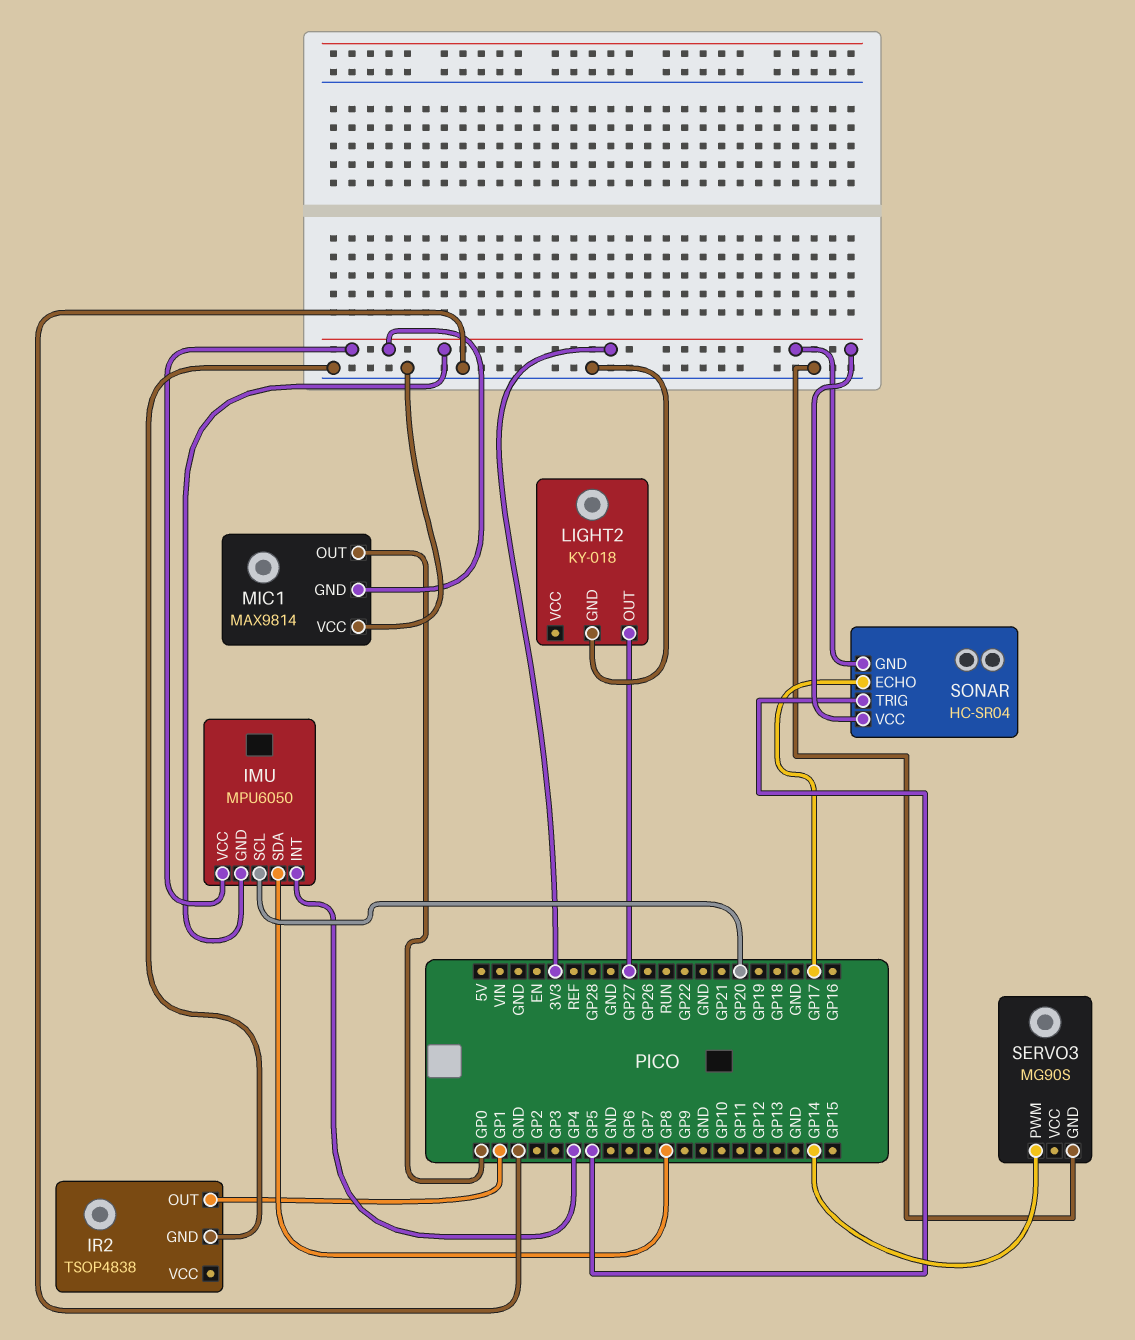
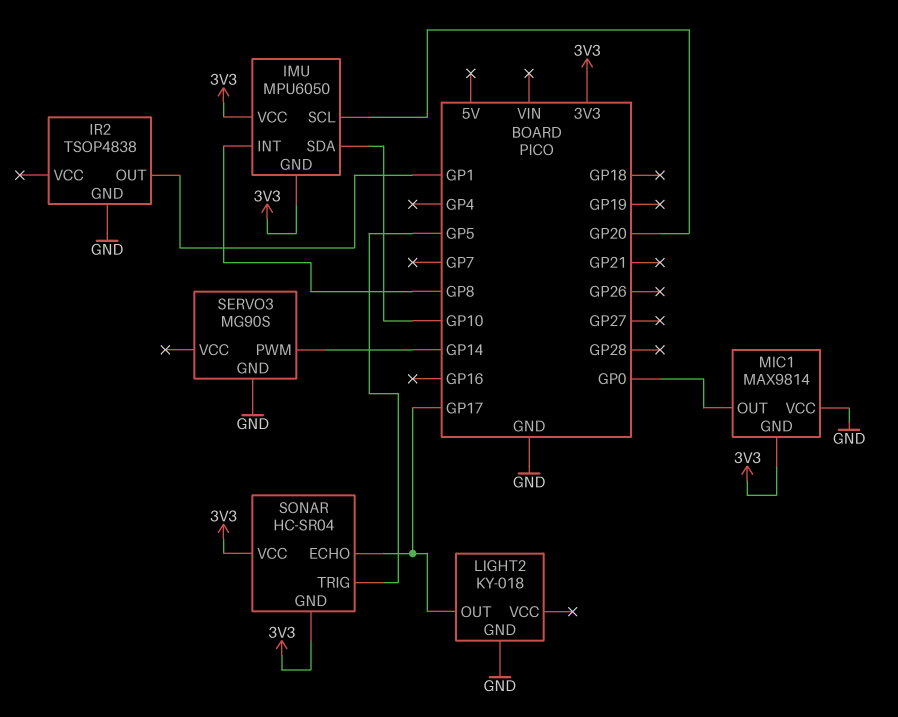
IMU pin INT: GP4 -> GP8
IMU pin SDA: GP8 -> GP10
LIGHT2 pin OUT: GP27 -> GP17

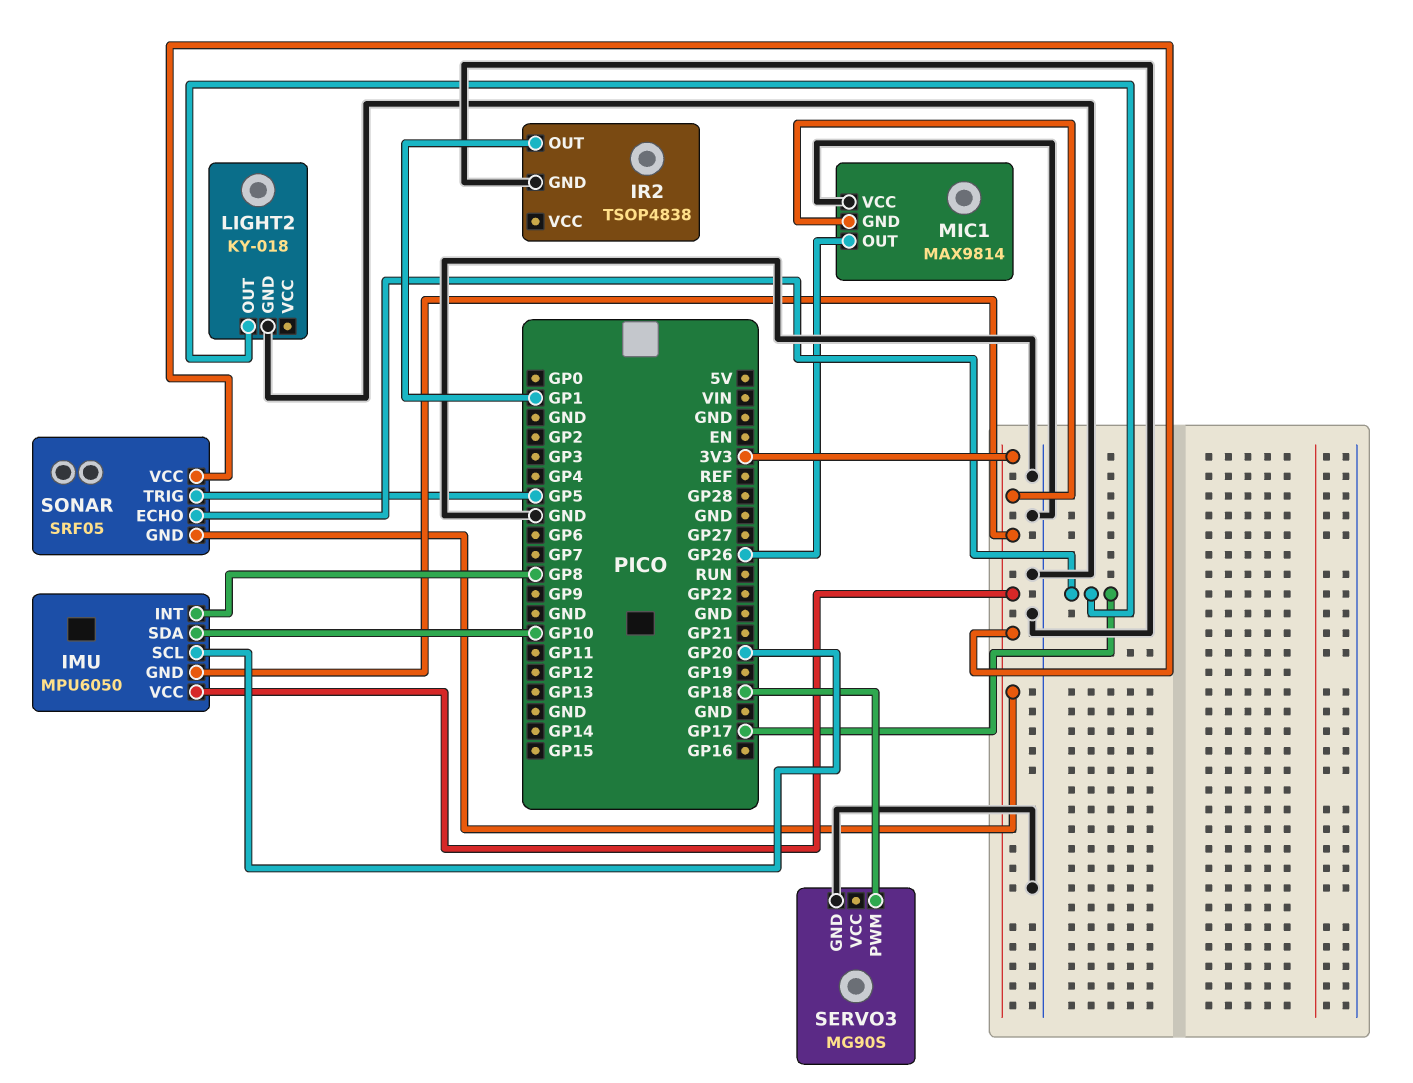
MIC1 pin OUT: GP0 -> GP26
SERVO3 pin PWM: GP14 -> GP18
SONAR: HC-SR04 -> SRF05

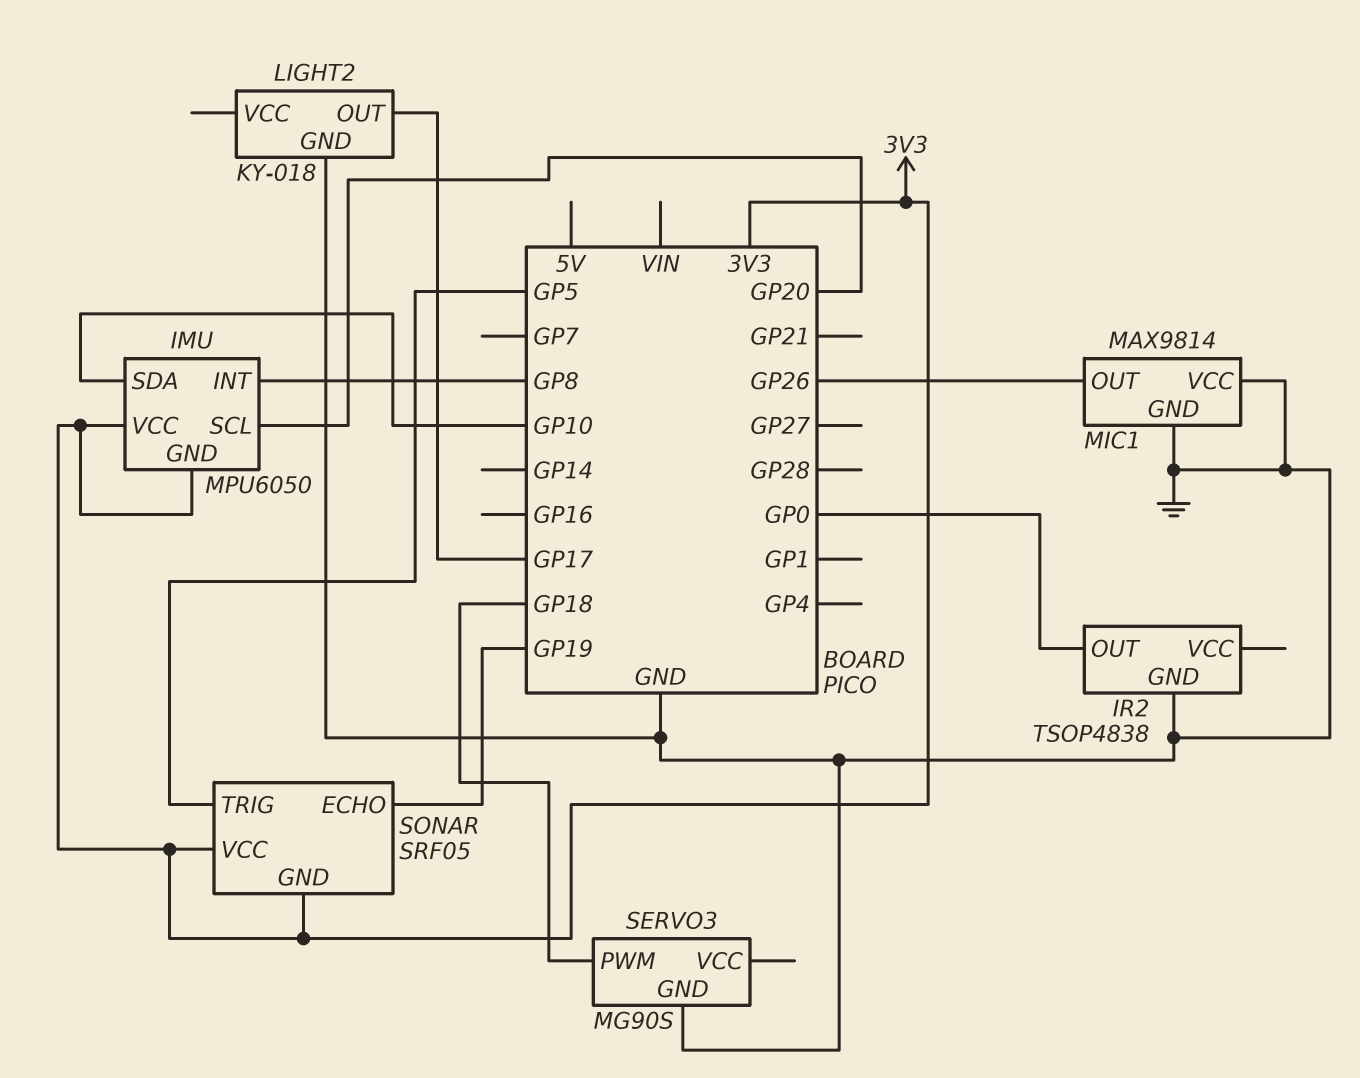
IR2 pin OUT: GP1 -> GP0
MIC1 pin GND: 3V3 -> GND
SONAR pin ECHO: GP17 -> GP19

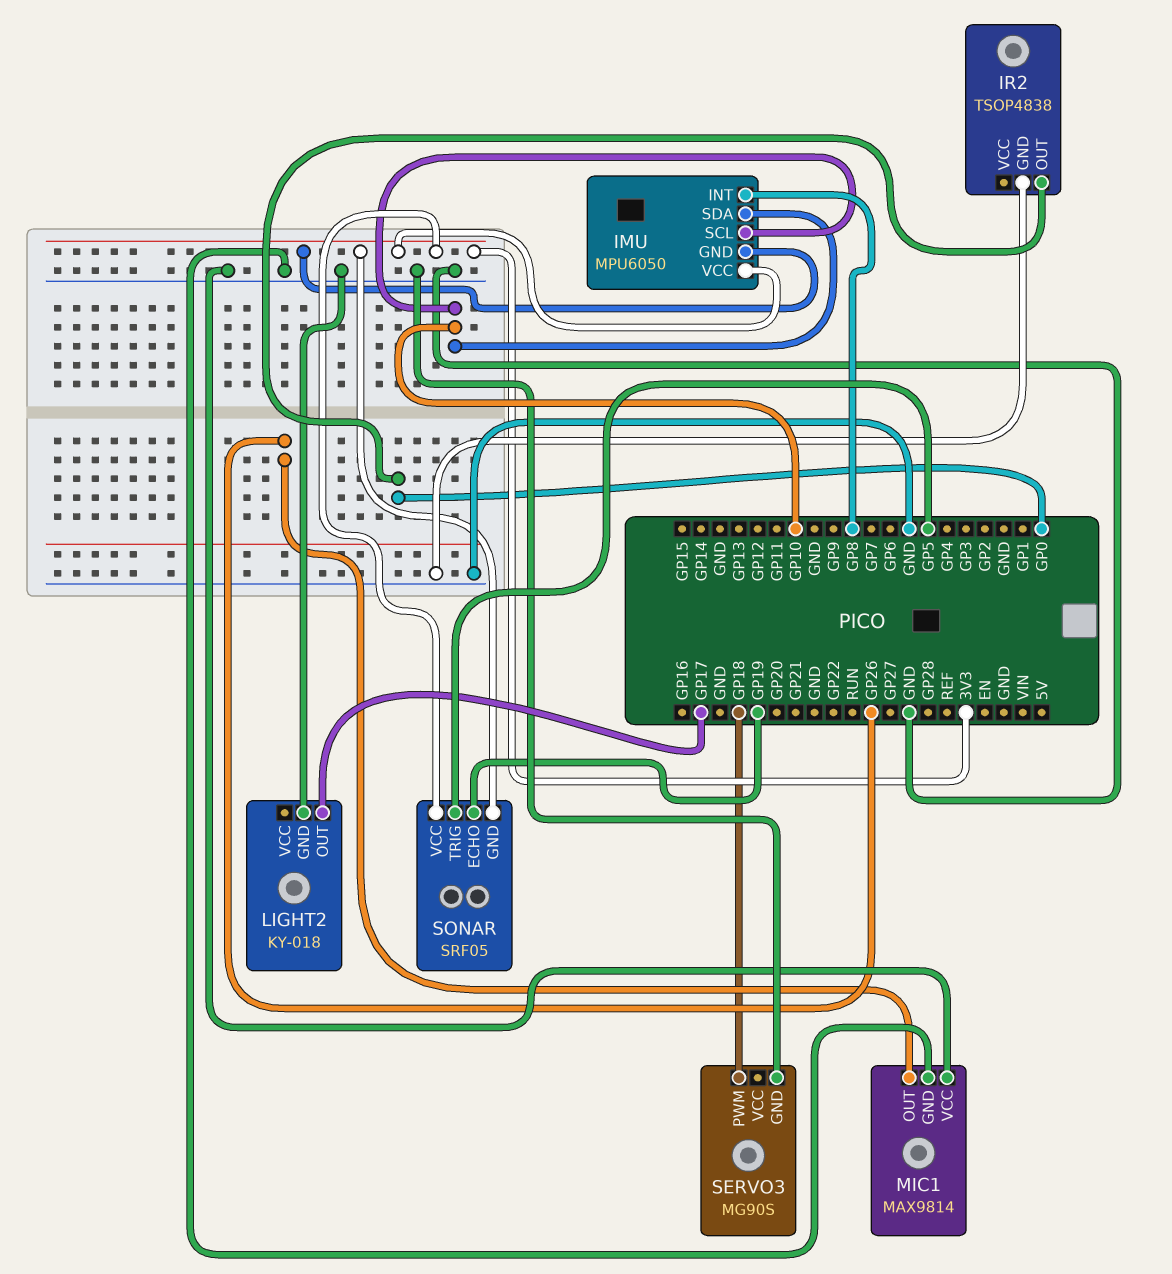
IMU pin SCL: GP20 -> GP10

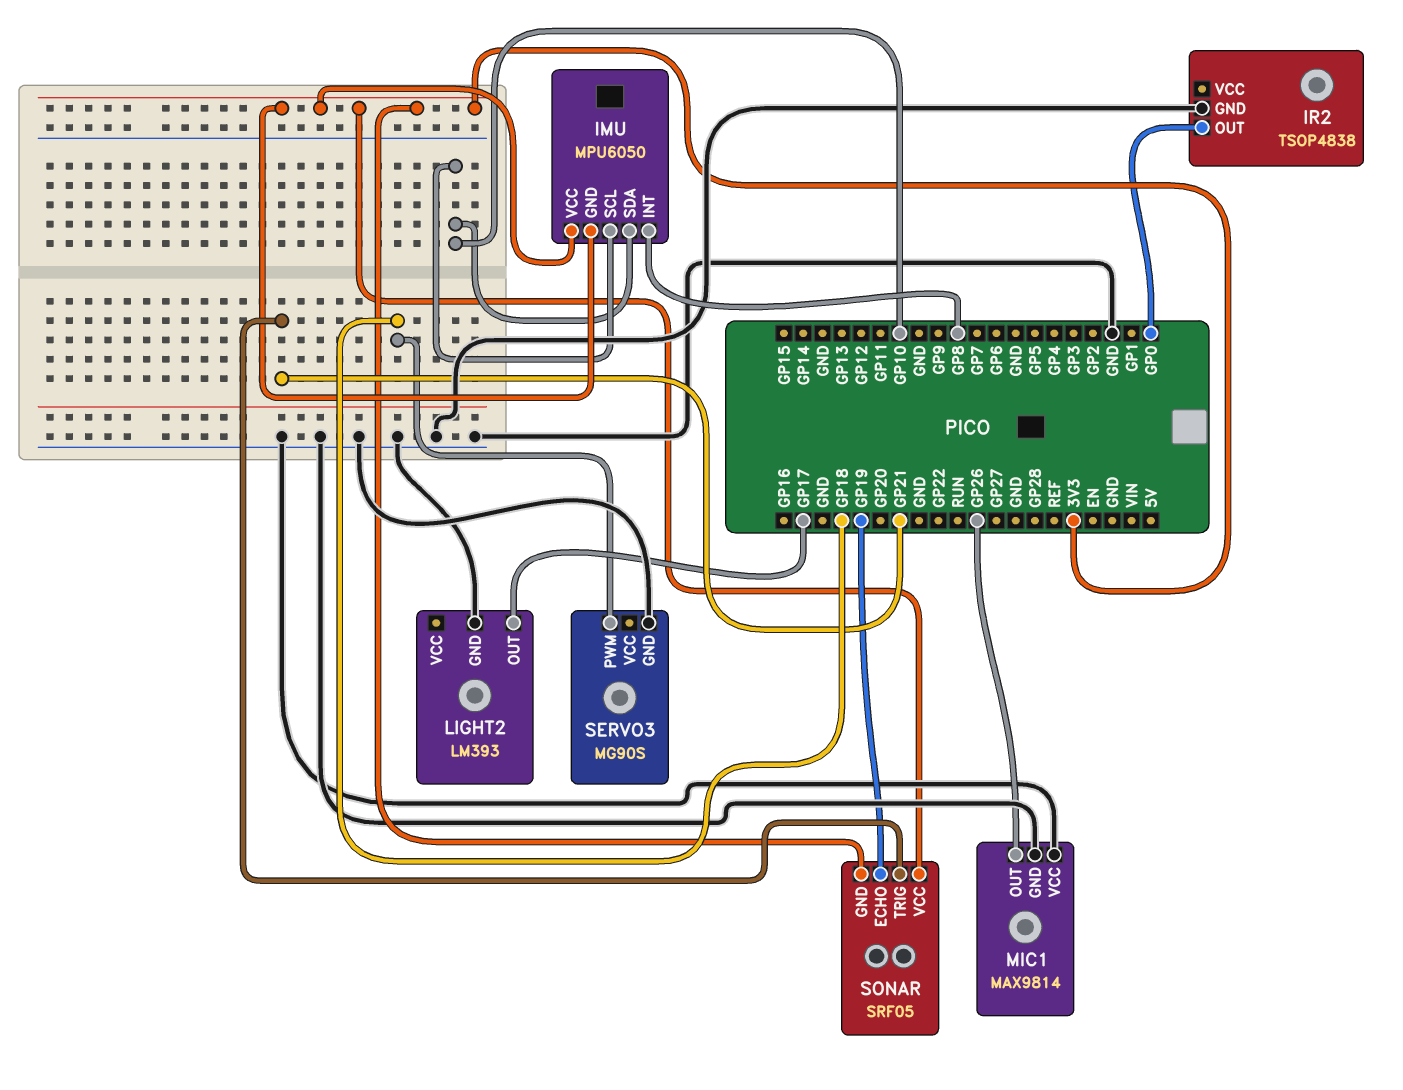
LIGHT2: KY-018 -> LM393
SONAR pin TRIG: GP5 -> GP21

